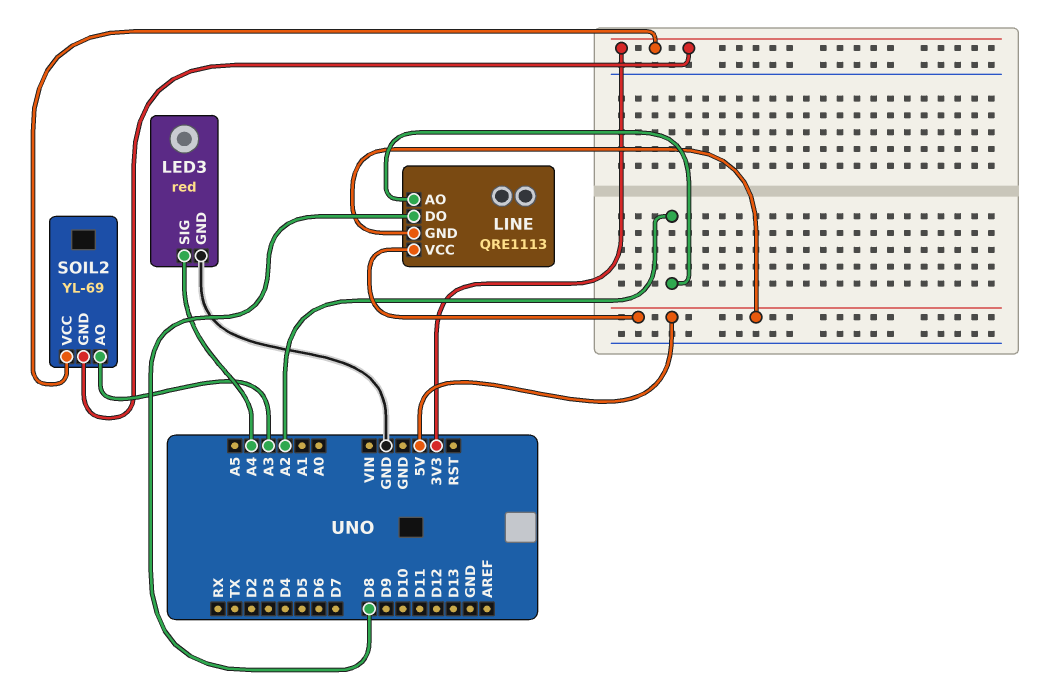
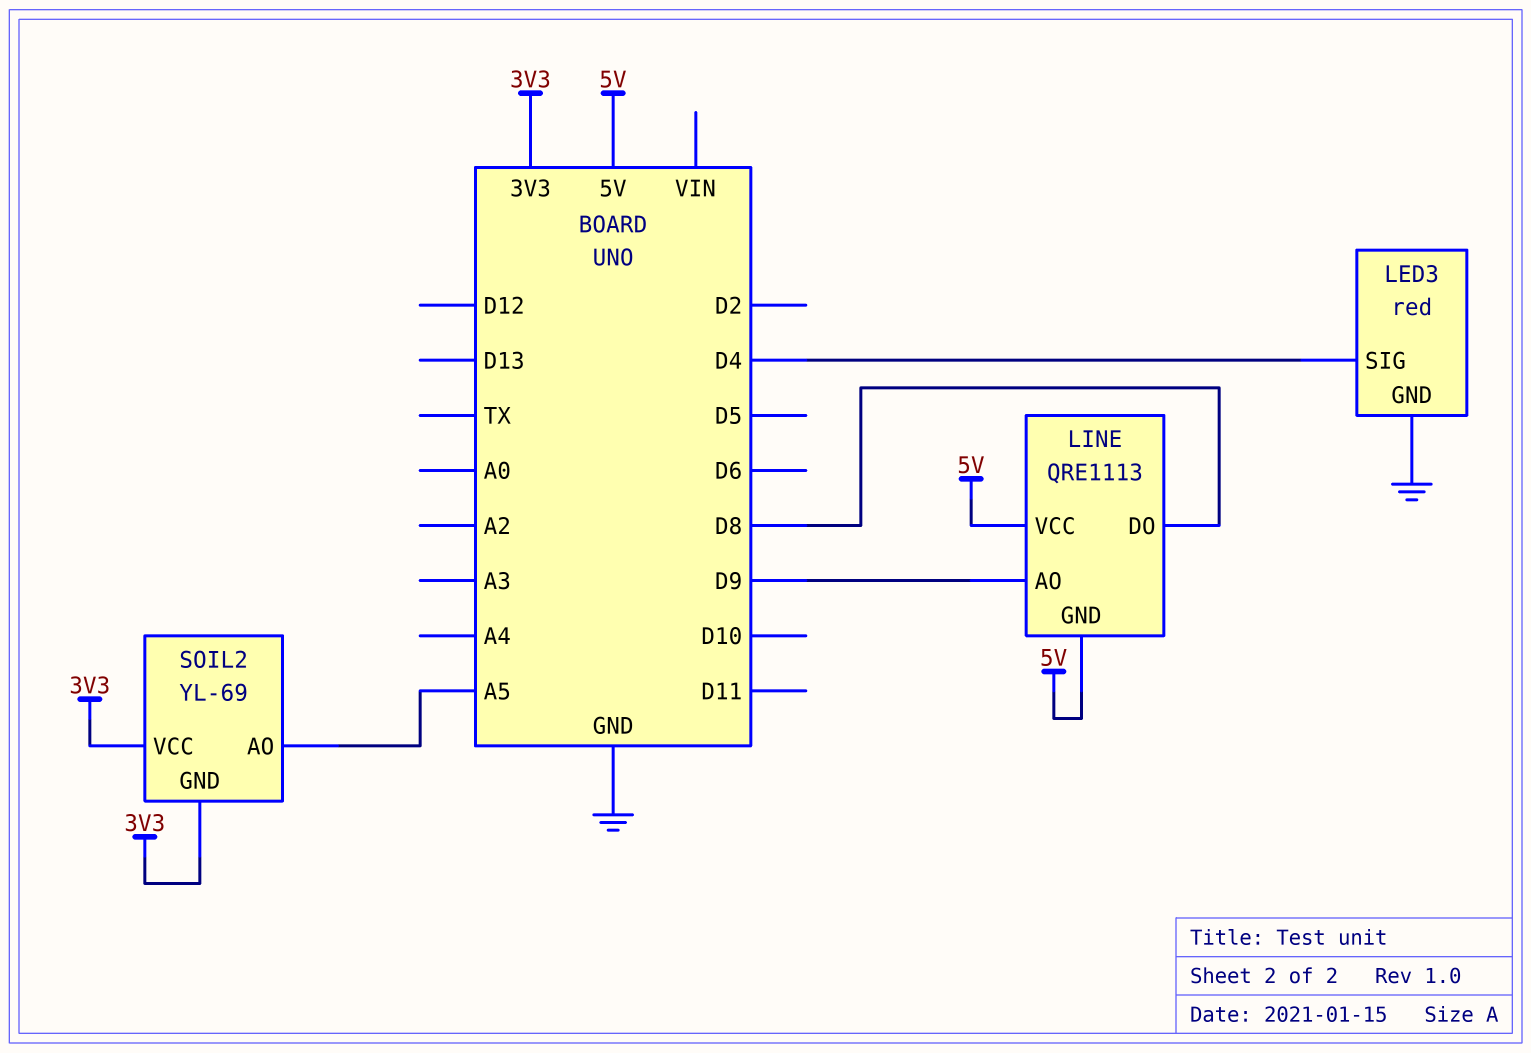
LED3 pin SIG: A4 -> D4
LINE pin AO: A2 -> D9
SOIL2 pin AO: A3 -> A5

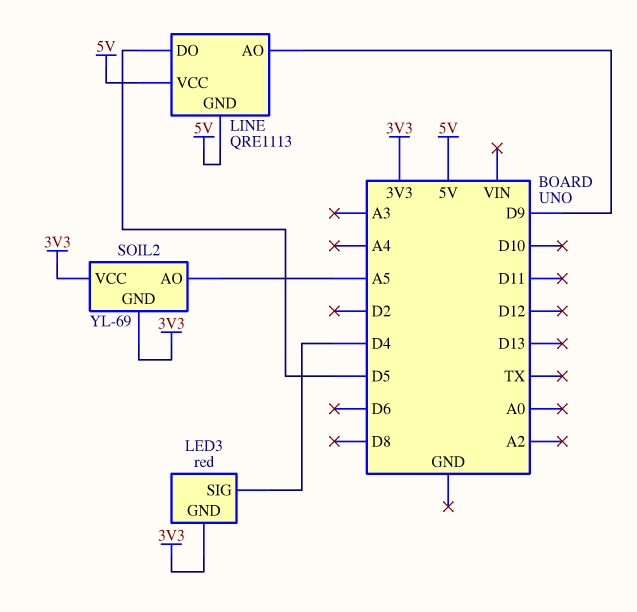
LED3 pin GND: GND -> 3V3
LINE pin DO: D8 -> D5

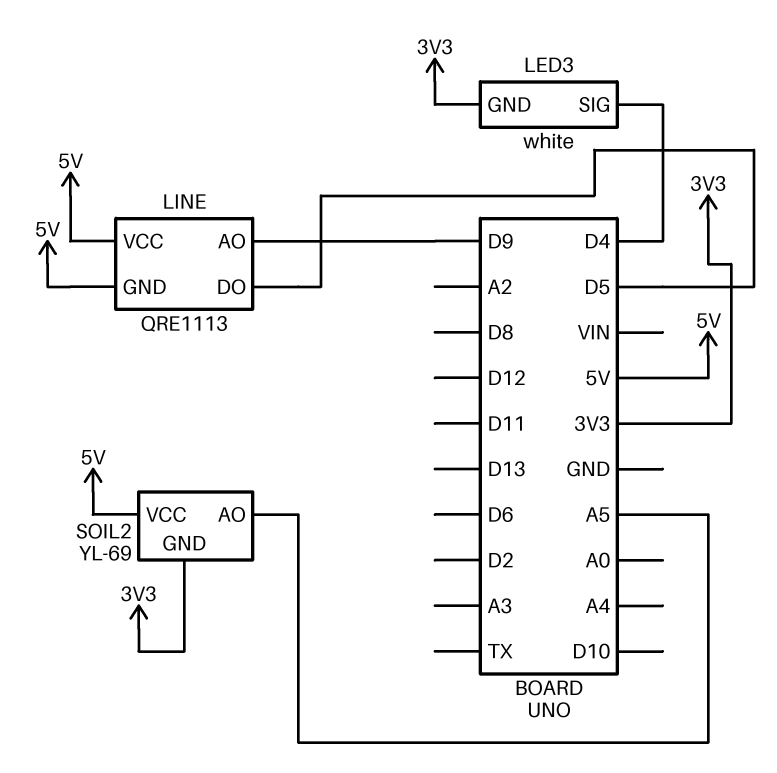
LED3: red -> white
SOIL2 pin VCC: 3V3 -> 5V

